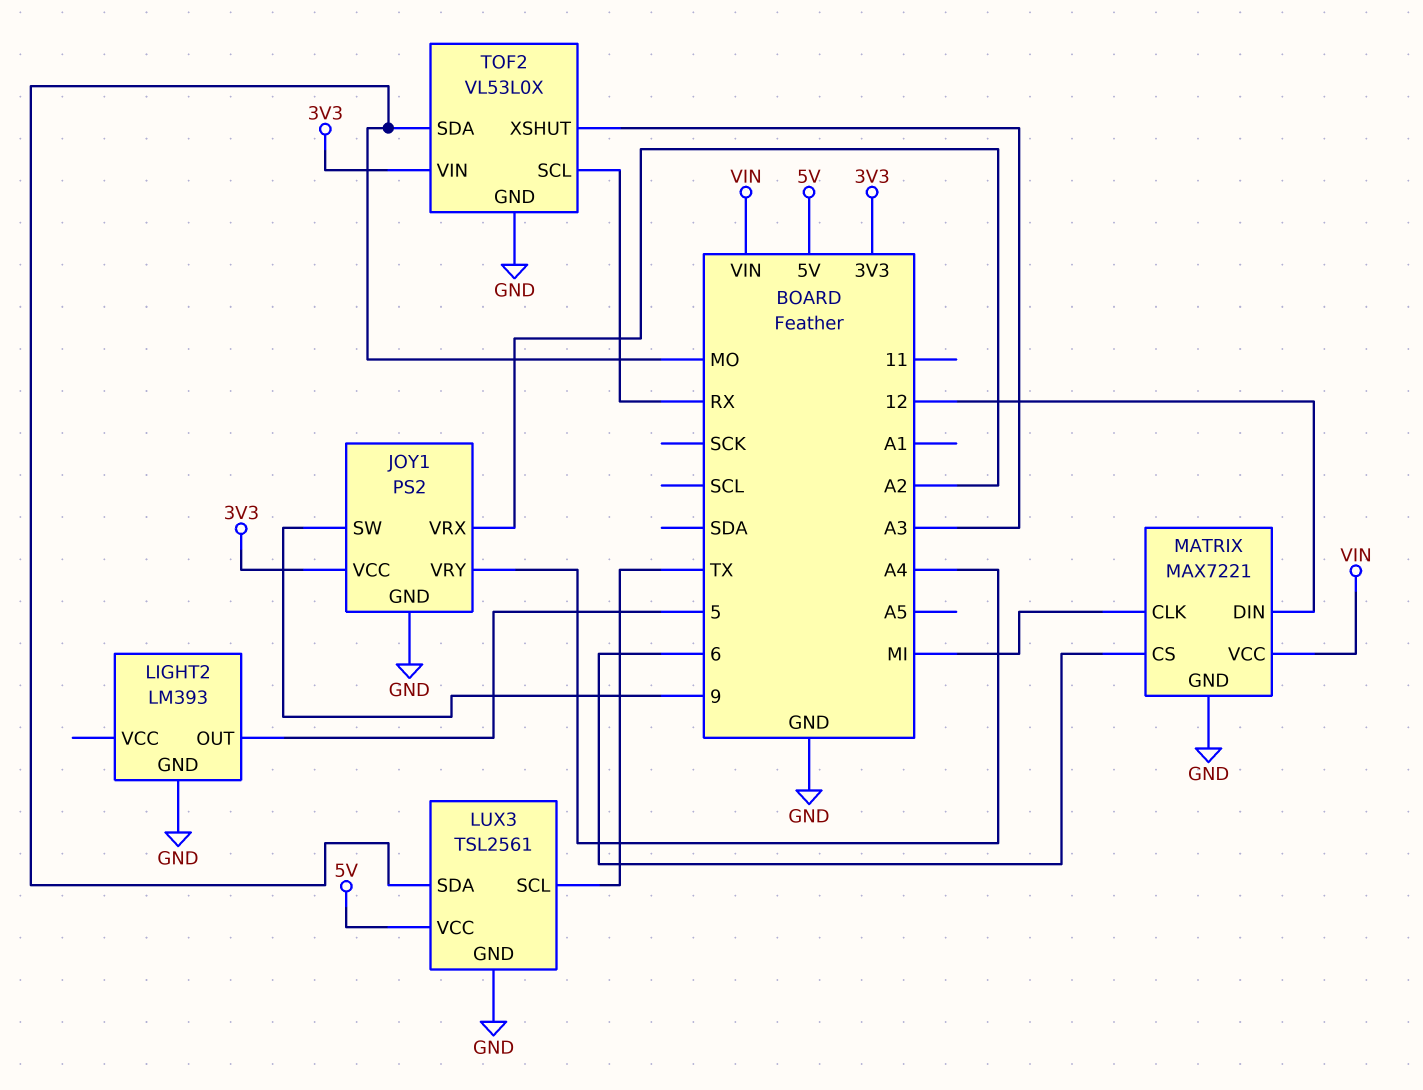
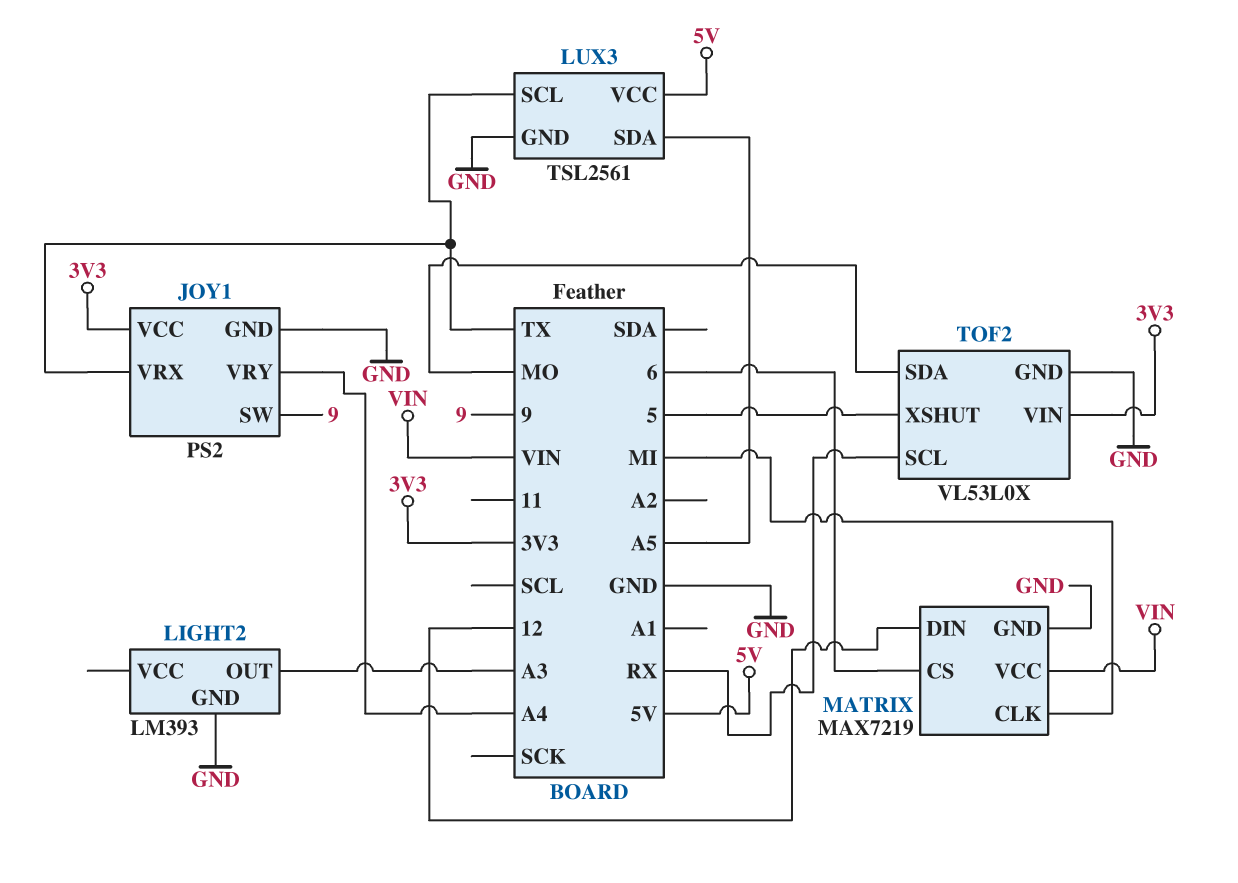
JOY1 pin VRX: A2 -> TX
LIGHT2 pin OUT: 5 -> A3
LUX3 pin SDA: MO -> A5
MATRIX: MAX7221 -> MAX7219
TOF2 pin XSHUT: A3 -> 5

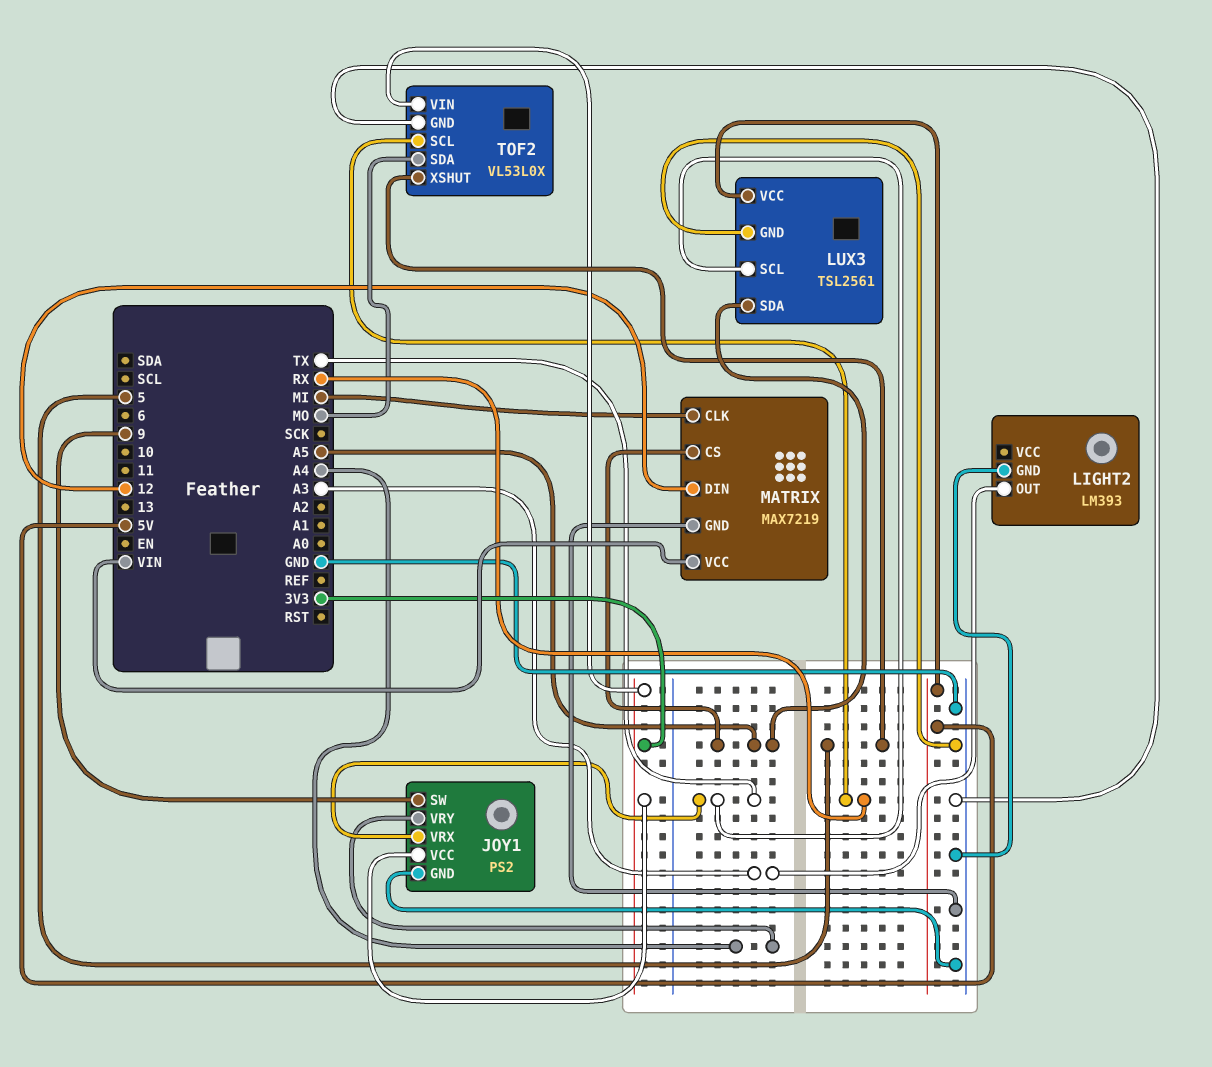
MATRIX pin CS: 6 -> A5

